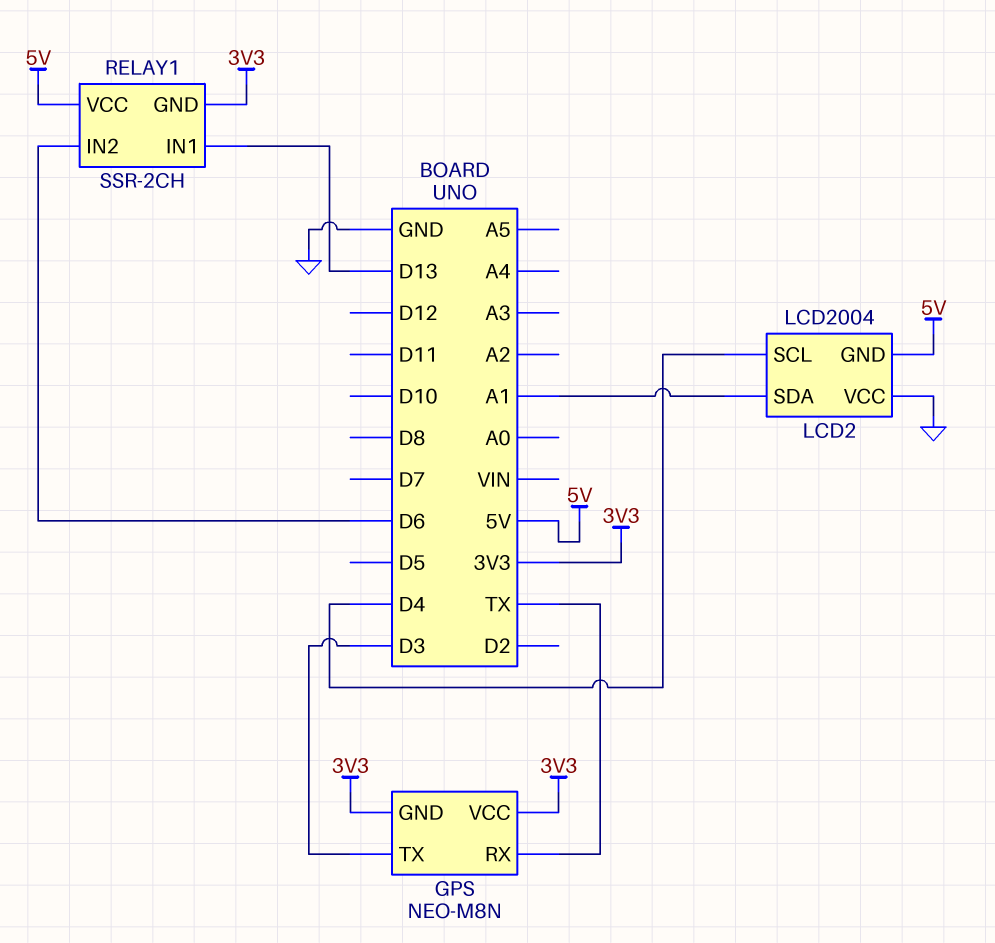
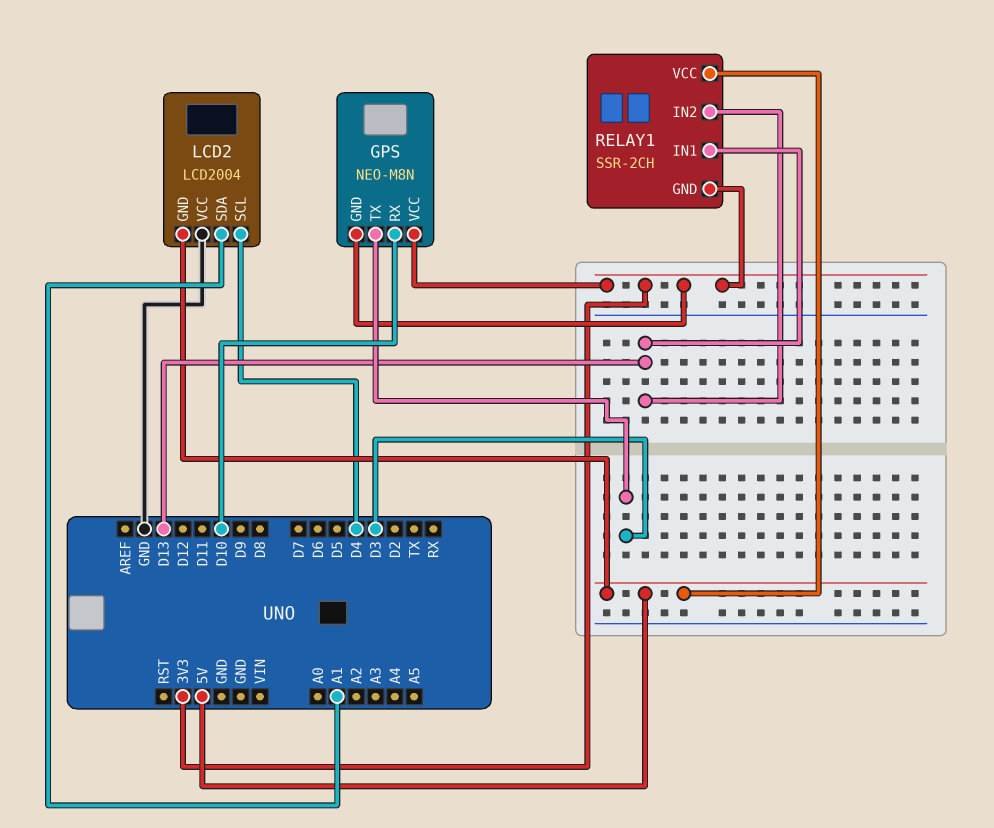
GPS pin RX: TX -> D10
RELAY1 pin IN2: D6 -> D13

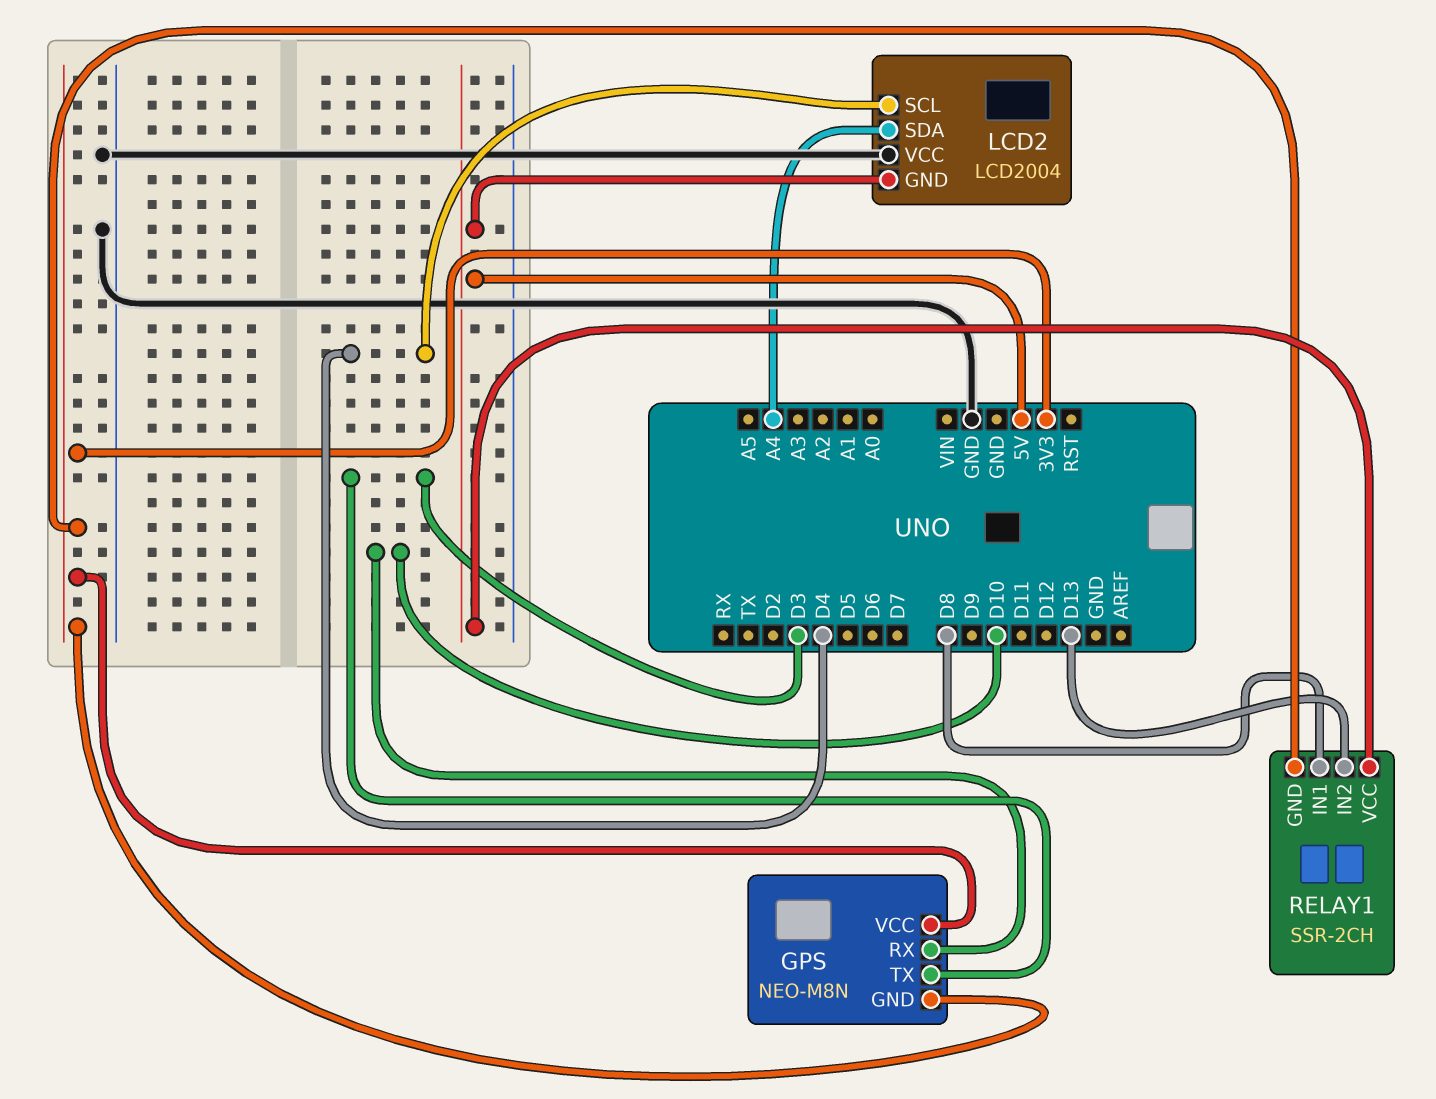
LCD2 pin SDA: A1 -> A4
RELAY1 pin IN1: D13 -> D8

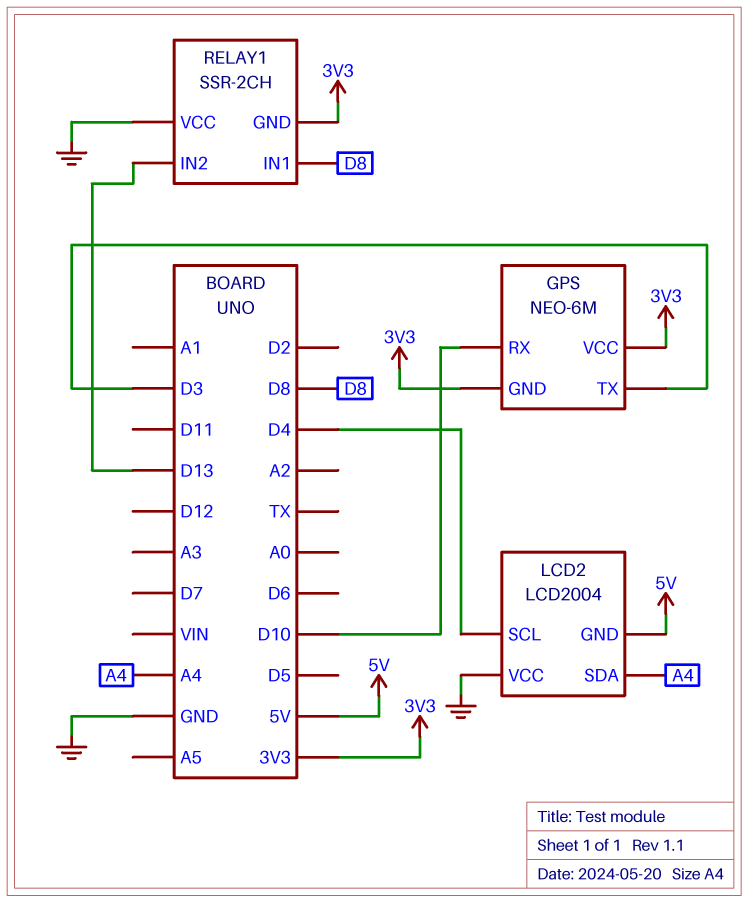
GPS: NEO-M8N -> NEO-6M
RELAY1 pin VCC: 5V -> GND

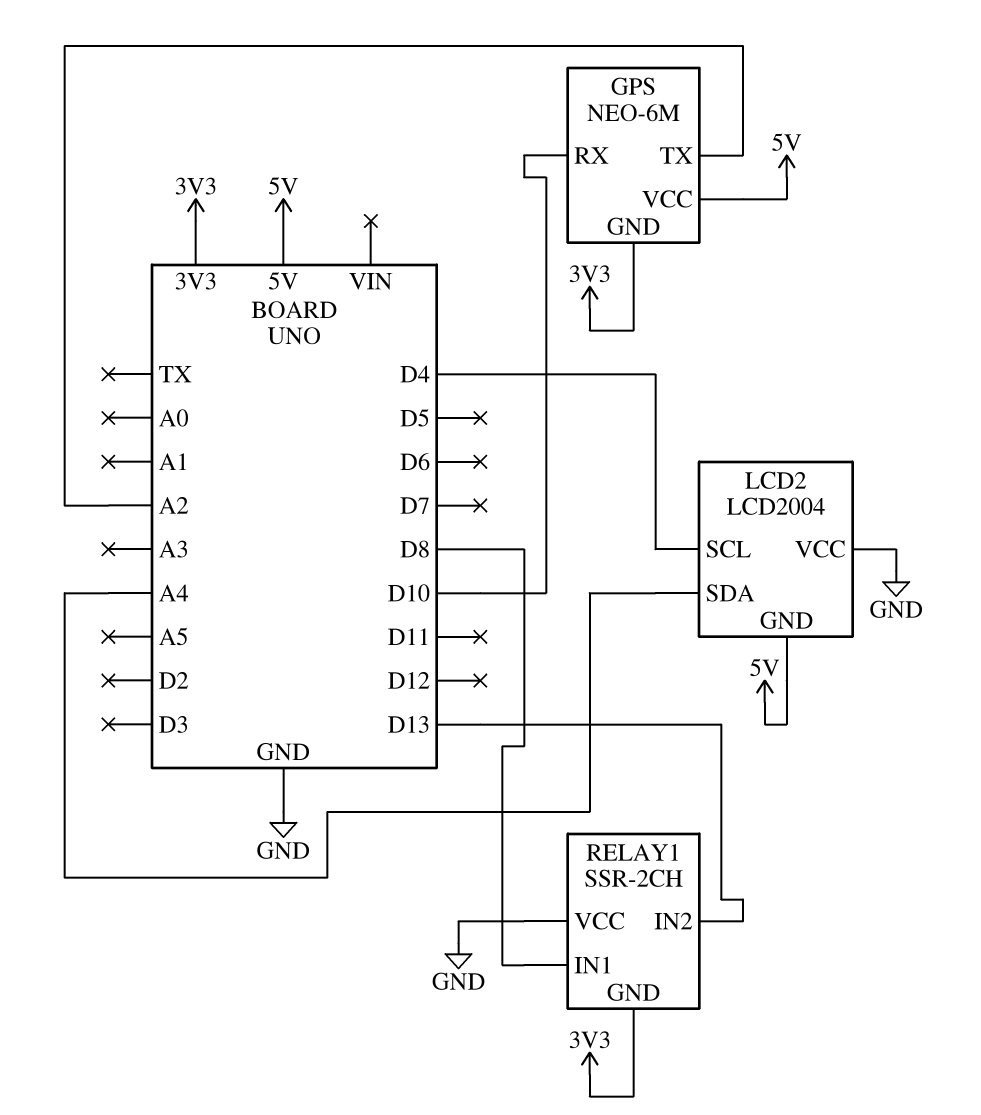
GPS pin TX: D3 -> A2
GPS pin VCC: 3V3 -> 5V

